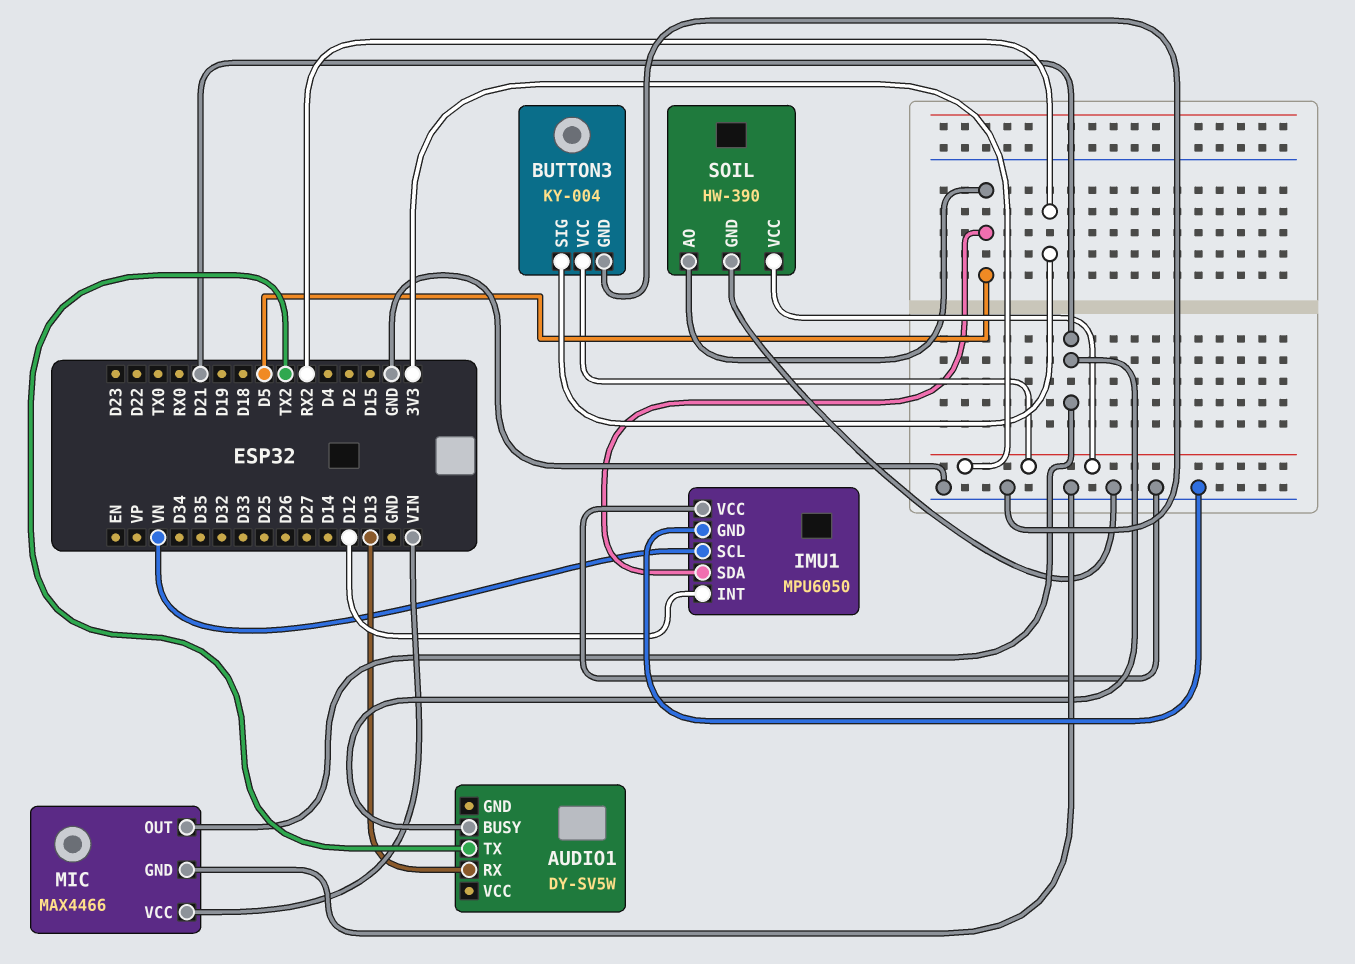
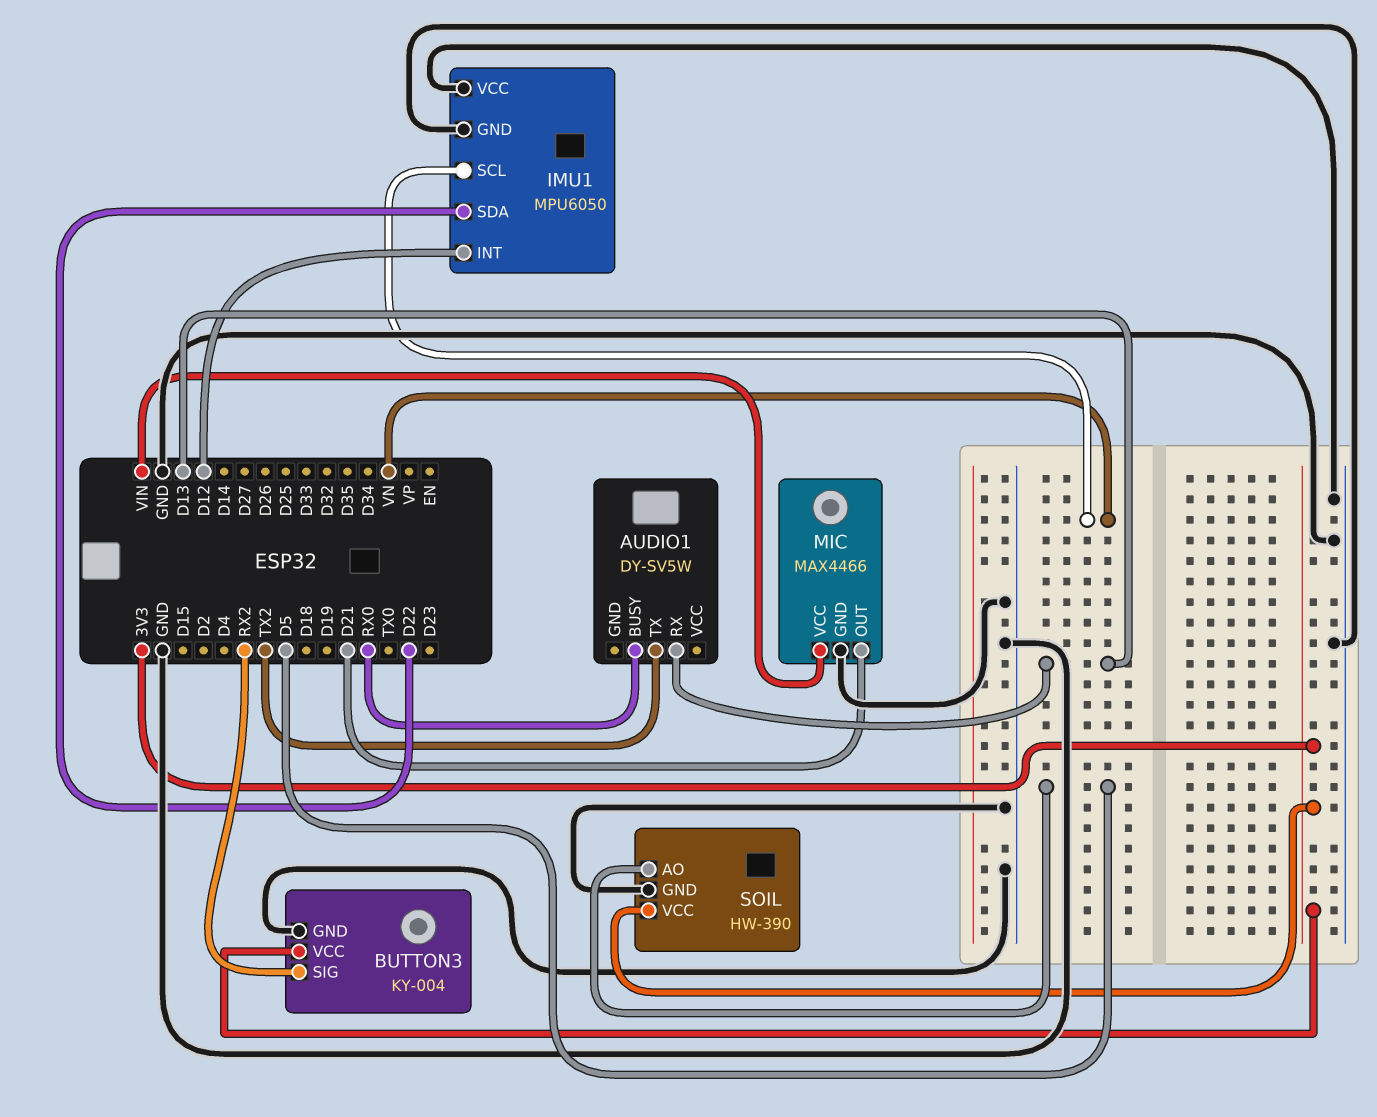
AUDIO1 pin BUSY: D21 -> RX0
IMU1 pin SDA: D5 -> D22

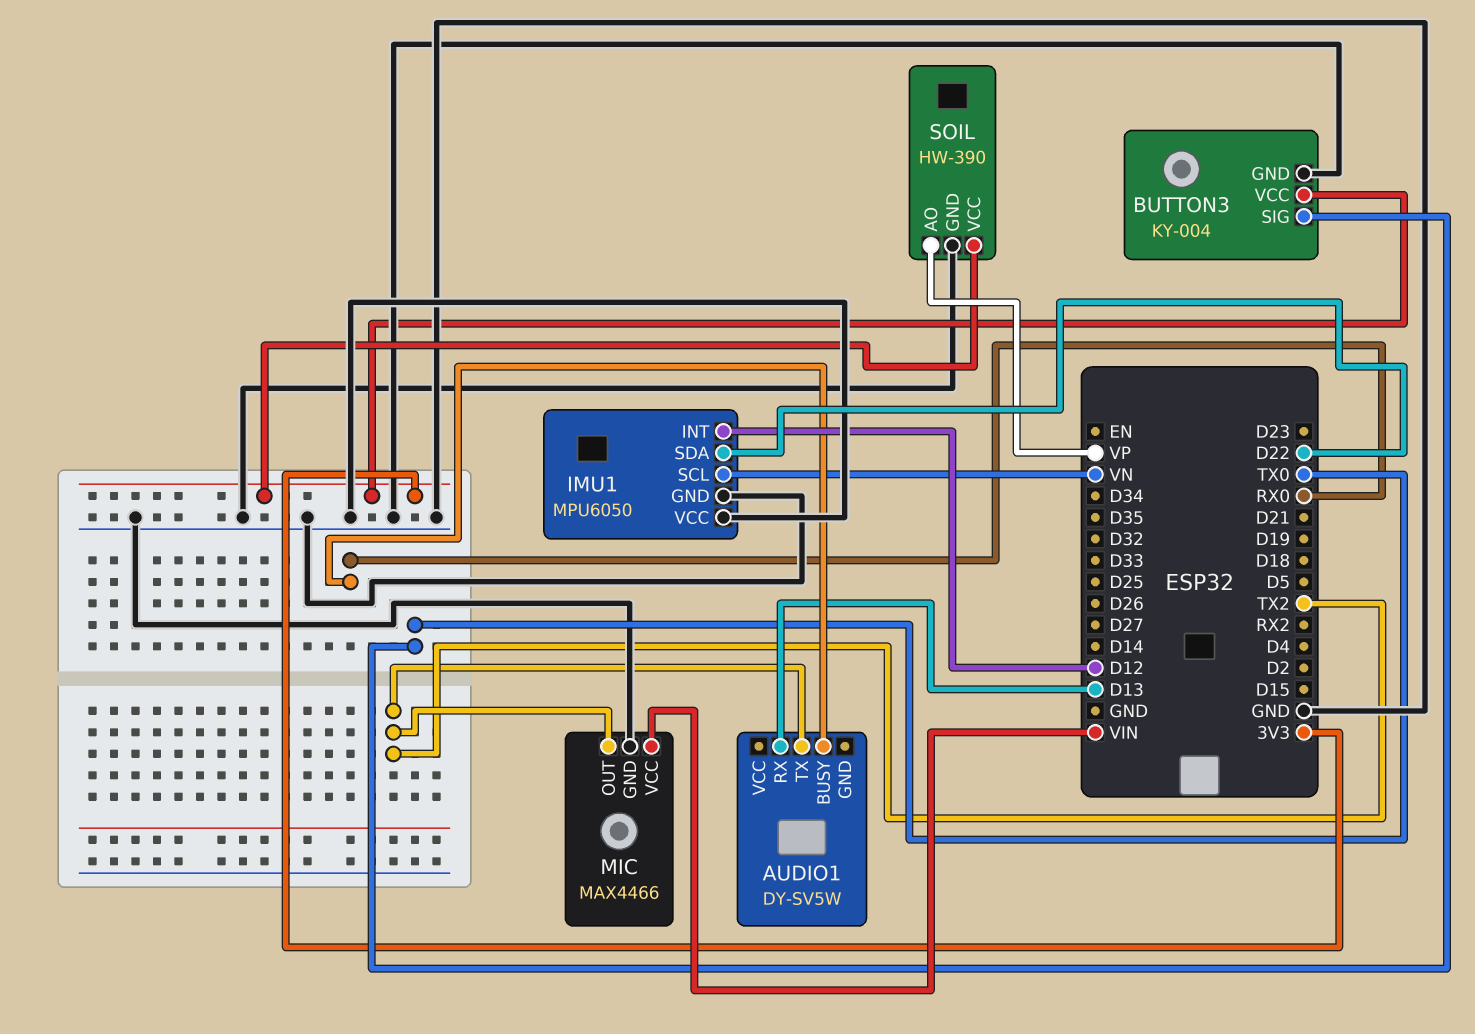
BUTTON3 pin SIG: RX2 -> TX0
MIC pin OUT: D21 -> TX2
SOIL pin AO: D5 -> VP

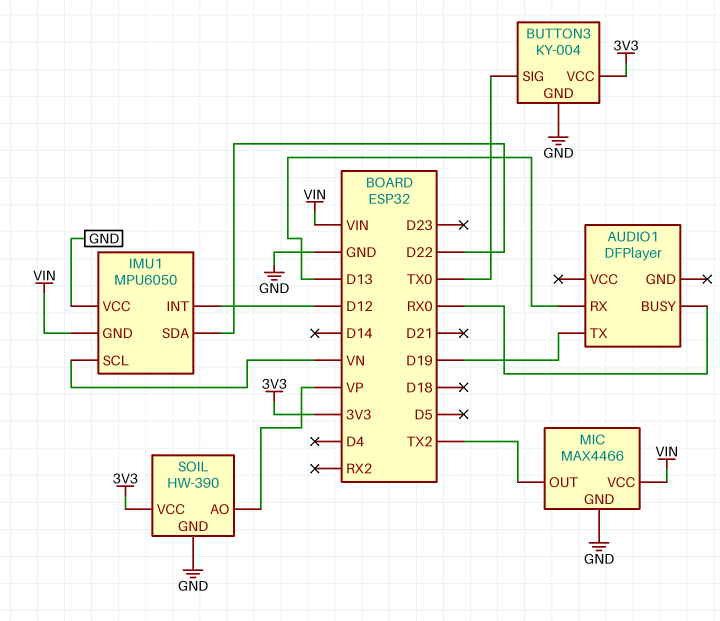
AUDIO1: DY-SV5W -> DFPlayer
AUDIO1 pin TX: TX2 -> D19
IMU1 pin GND: GND -> VIN

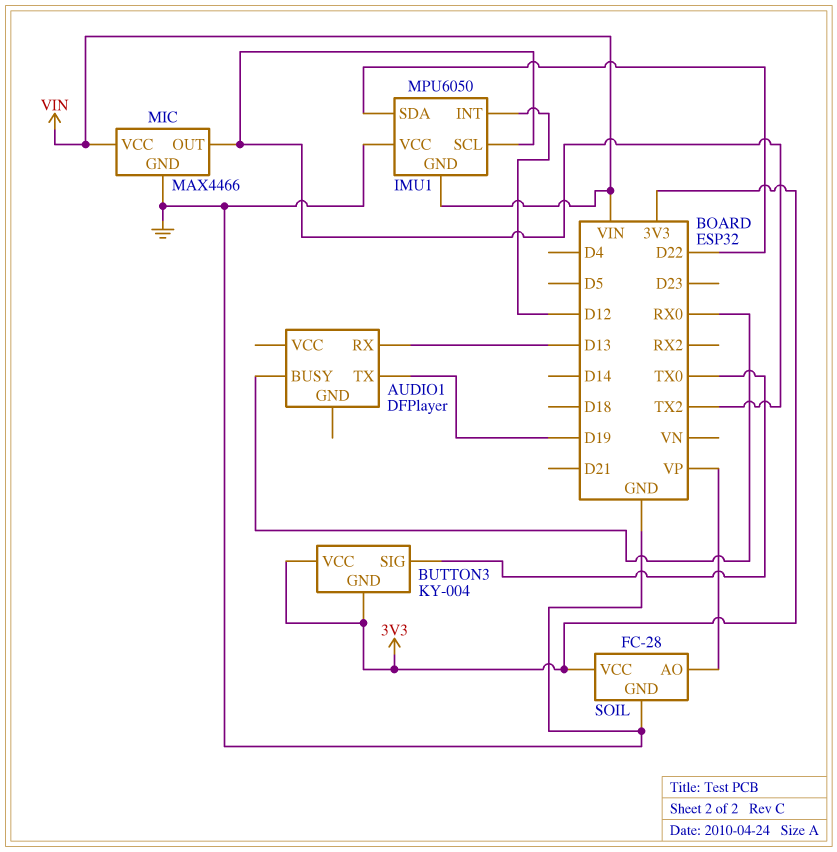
BUTTON3 pin GND: GND -> 3V3
IMU1 pin SCL: VN -> TX2
SOIL: HW-390 -> FC-28

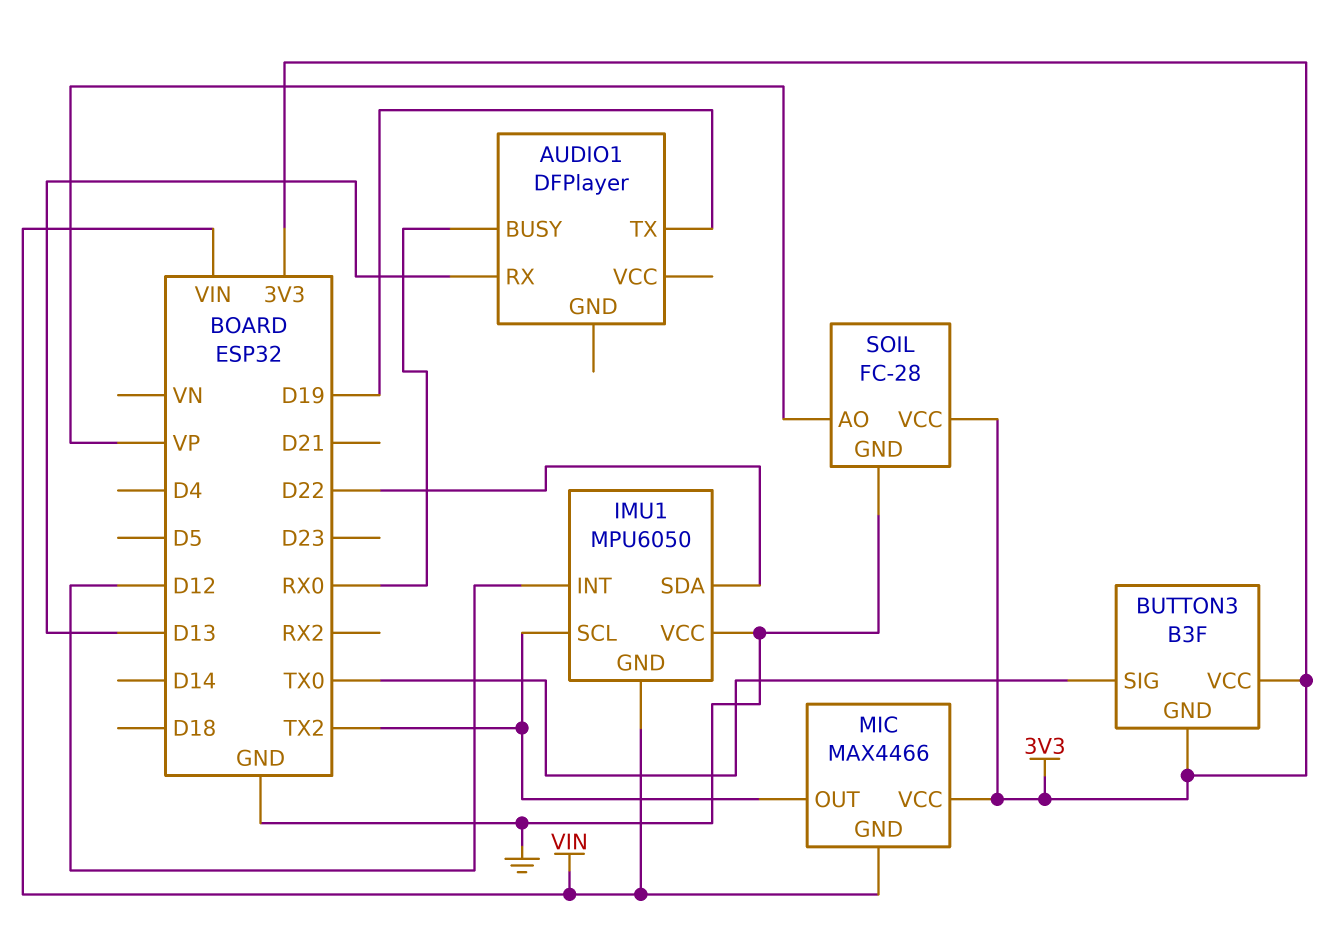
BUTTON3: KY-004 -> B3F
MIC pin GND: GND -> VIN
MIC pin VCC: VIN -> 3V3

